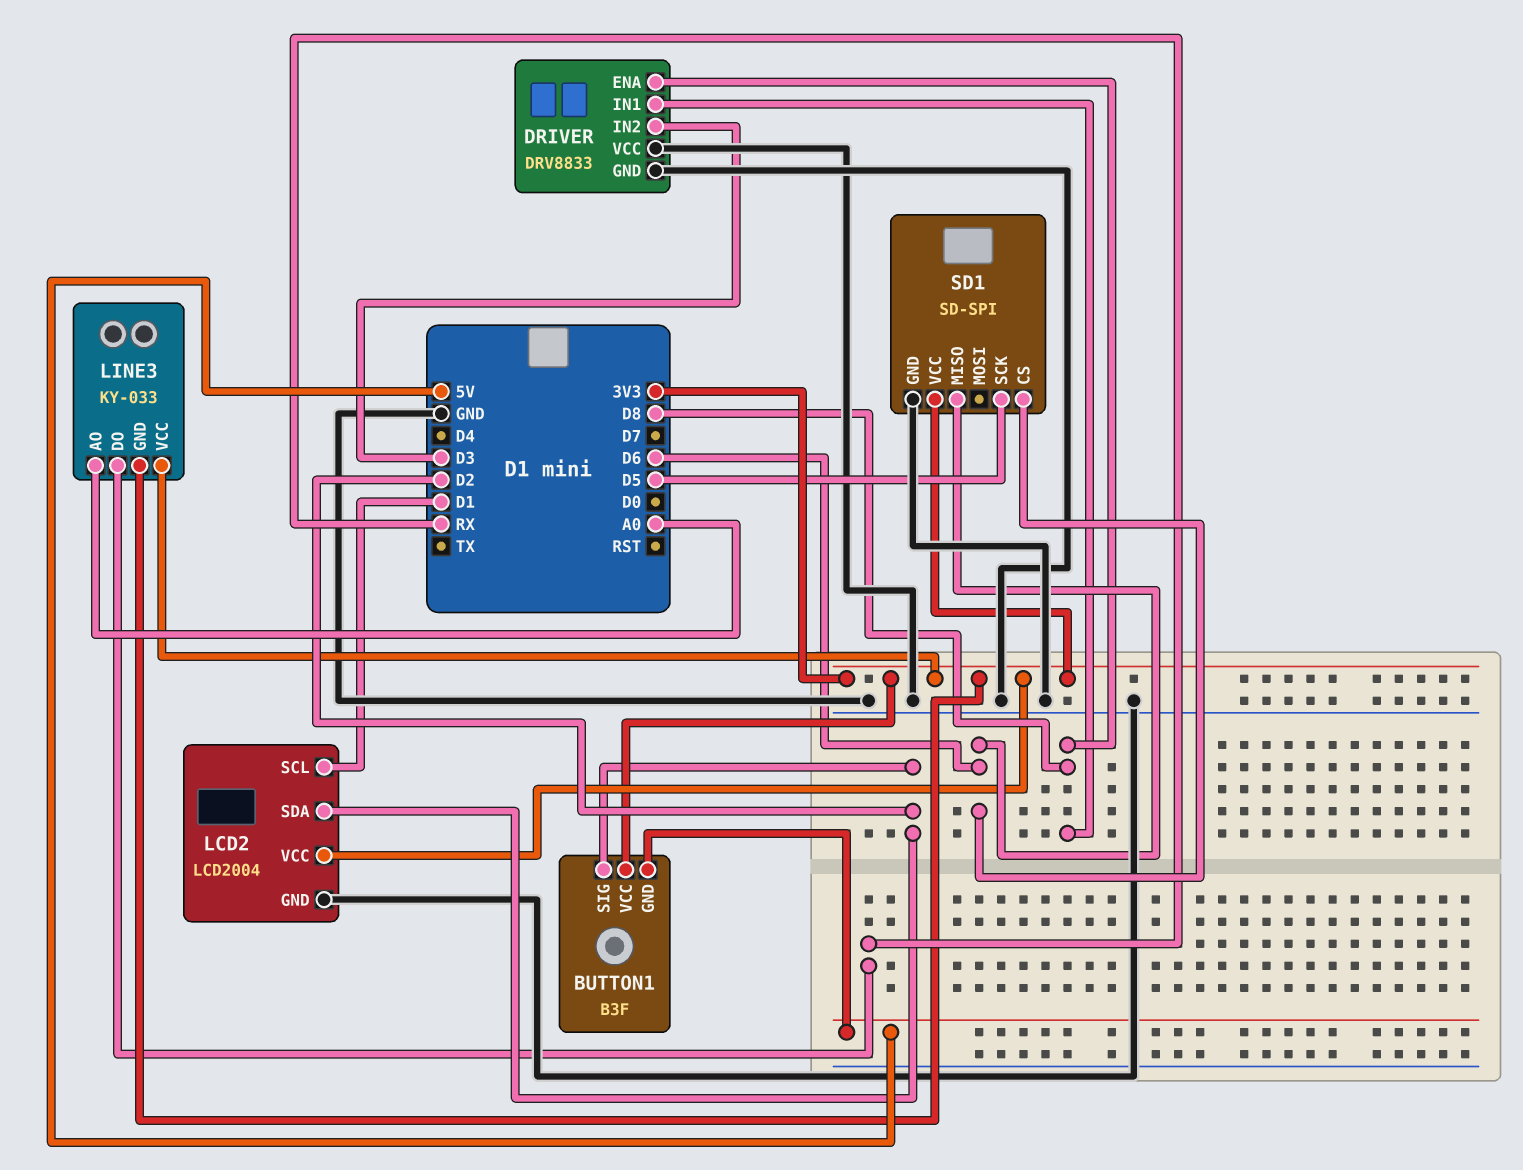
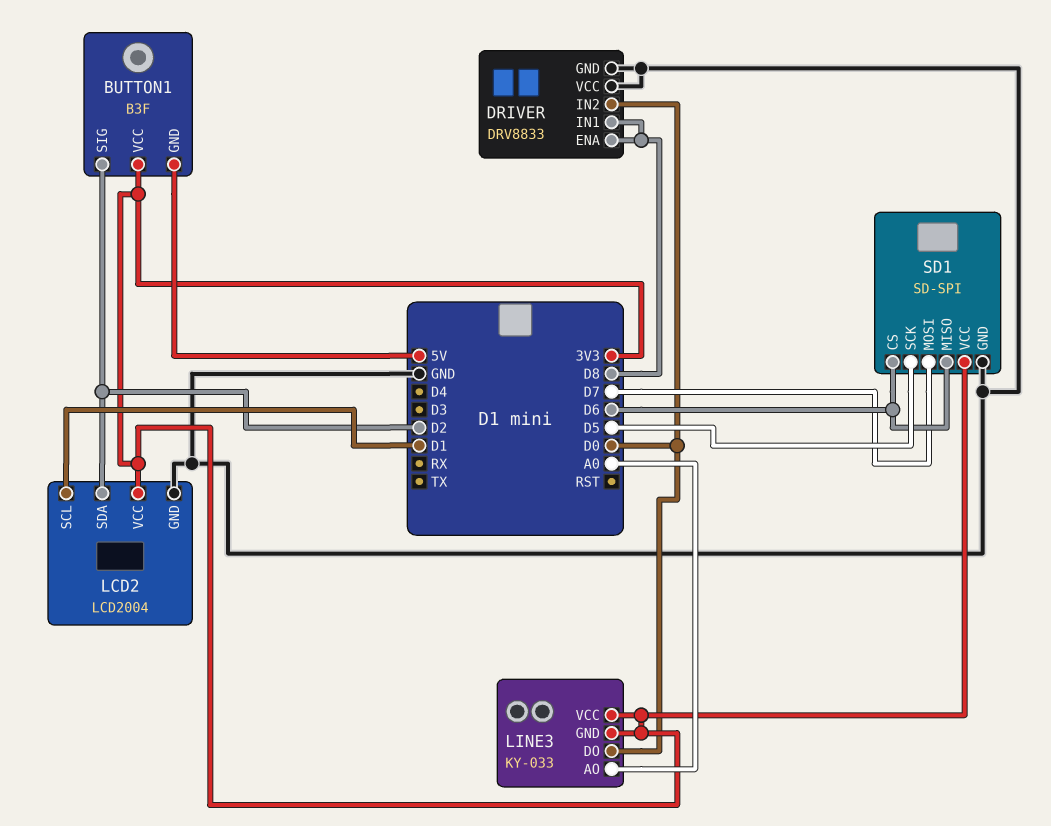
DRIVER pin IN2: D3 -> D0
LINE3 pin DO: RX -> D0
SD1 pin MOSI: none -> D7

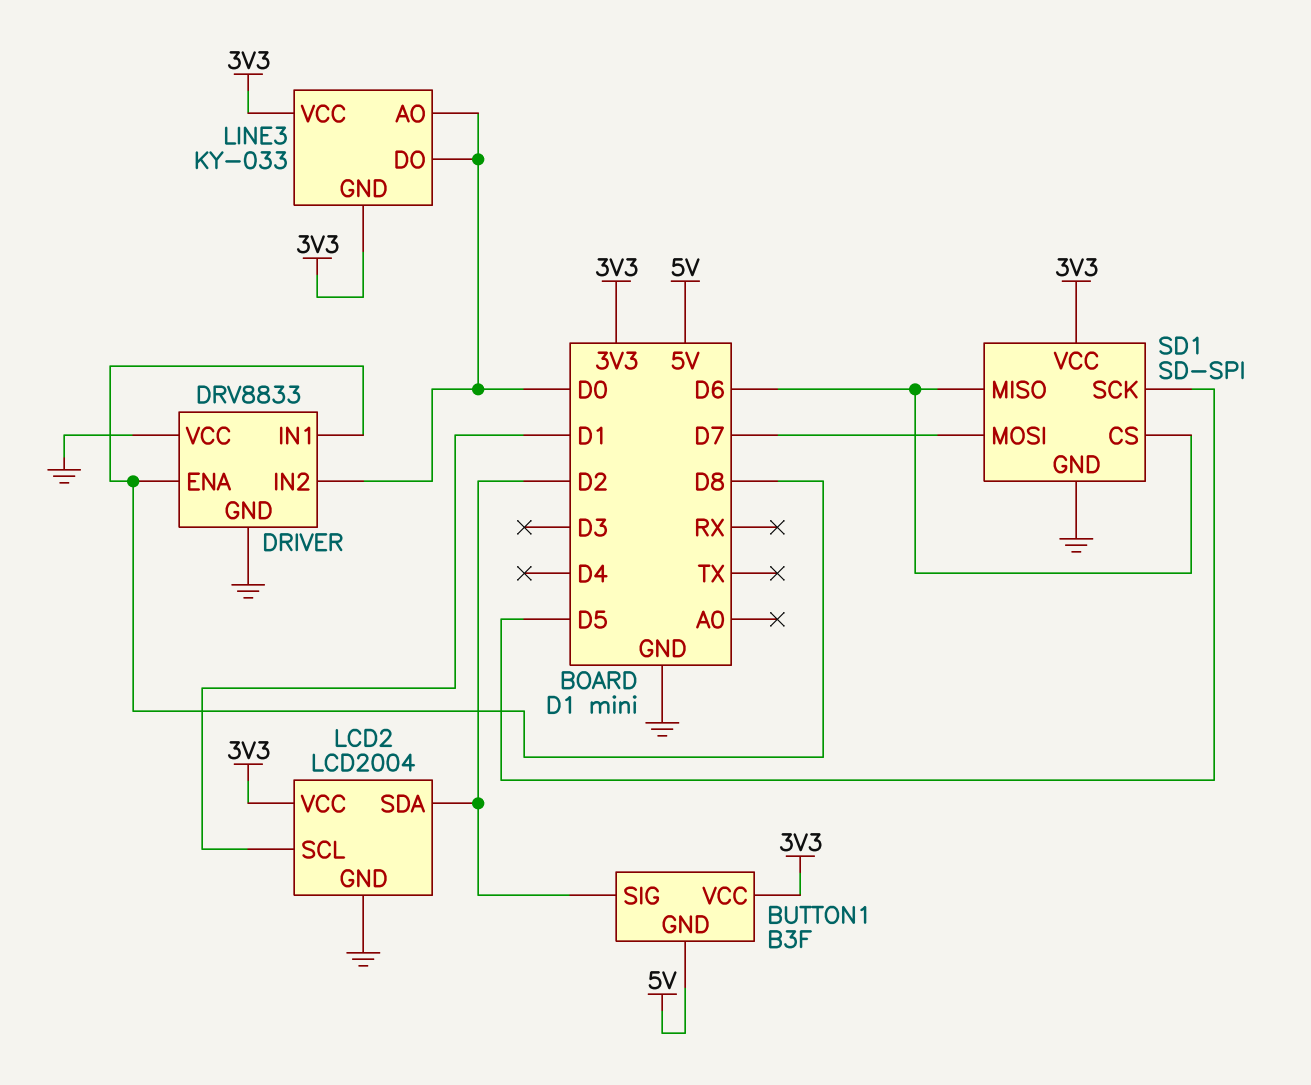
LINE3 pin AO: A0 -> D0

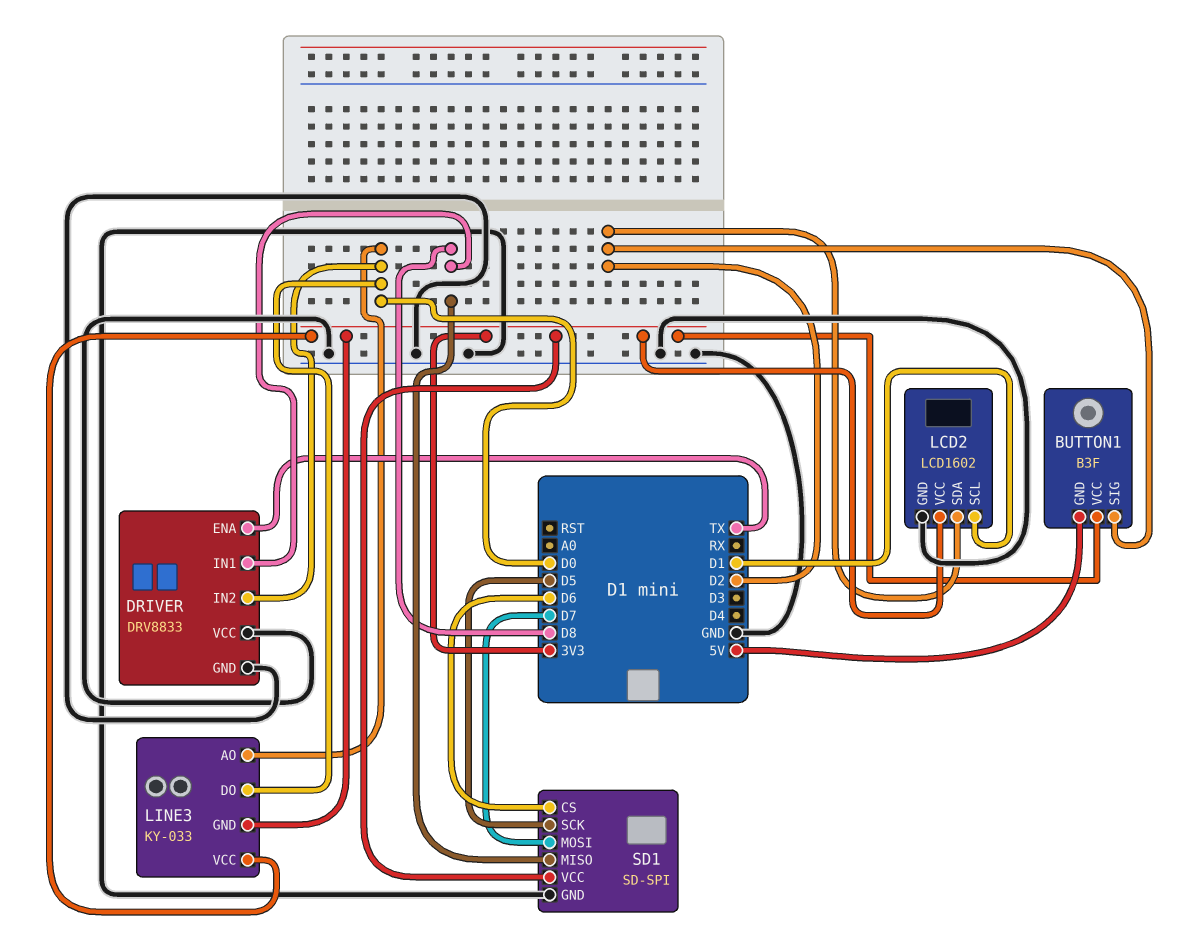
DRIVER pin ENA: D8 -> TX
LCD2: LCD2004 -> LCD1602
SD1 pin MISO: D6 -> D8

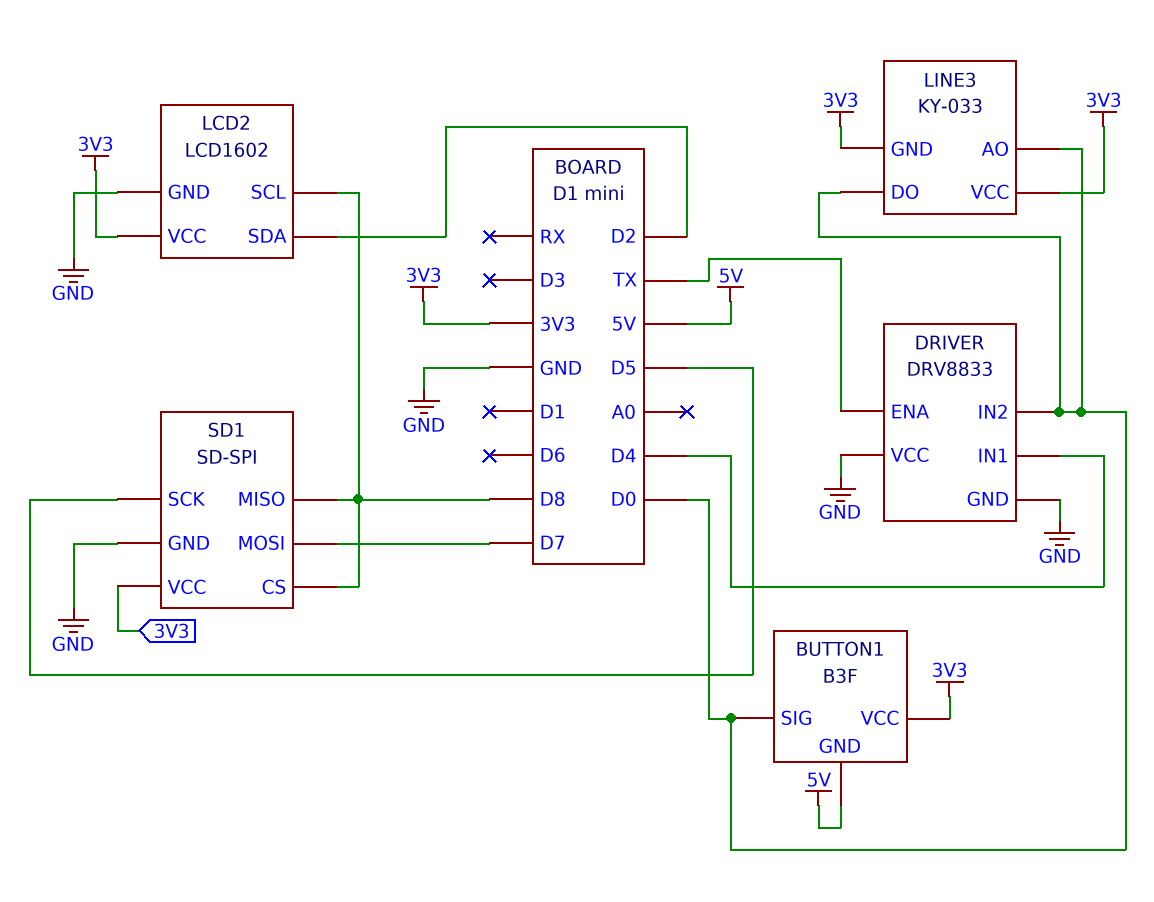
BUTTON1 pin SIG: D2 -> D0
DRIVER pin IN1: D8 -> D4
LCD2 pin SCL: D1 -> D8
SD1 pin CS: D6 -> D8

